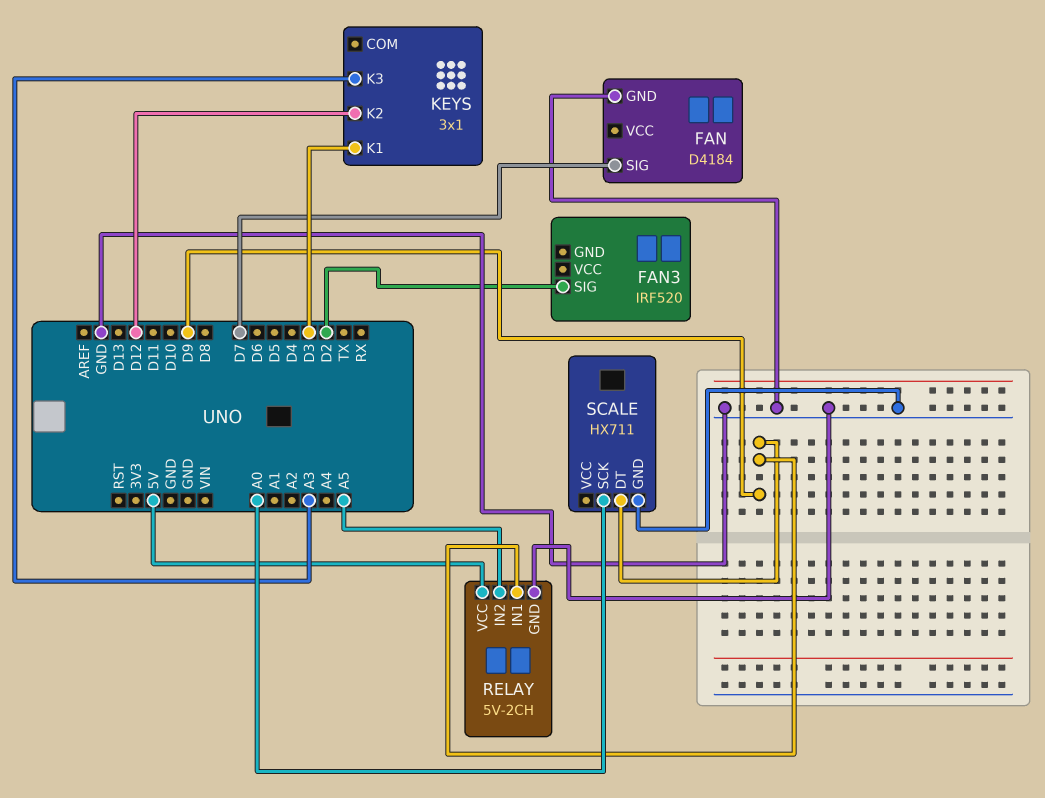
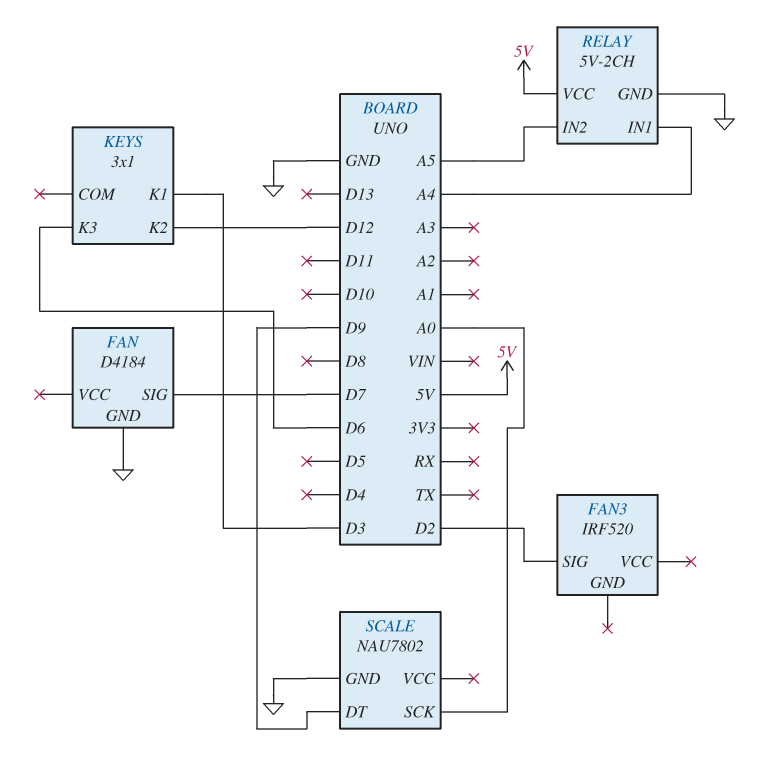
KEYS pin K3: A3 -> D6
RELAY pin IN1: D9 -> A4
SCALE: HX711 -> NAU7802

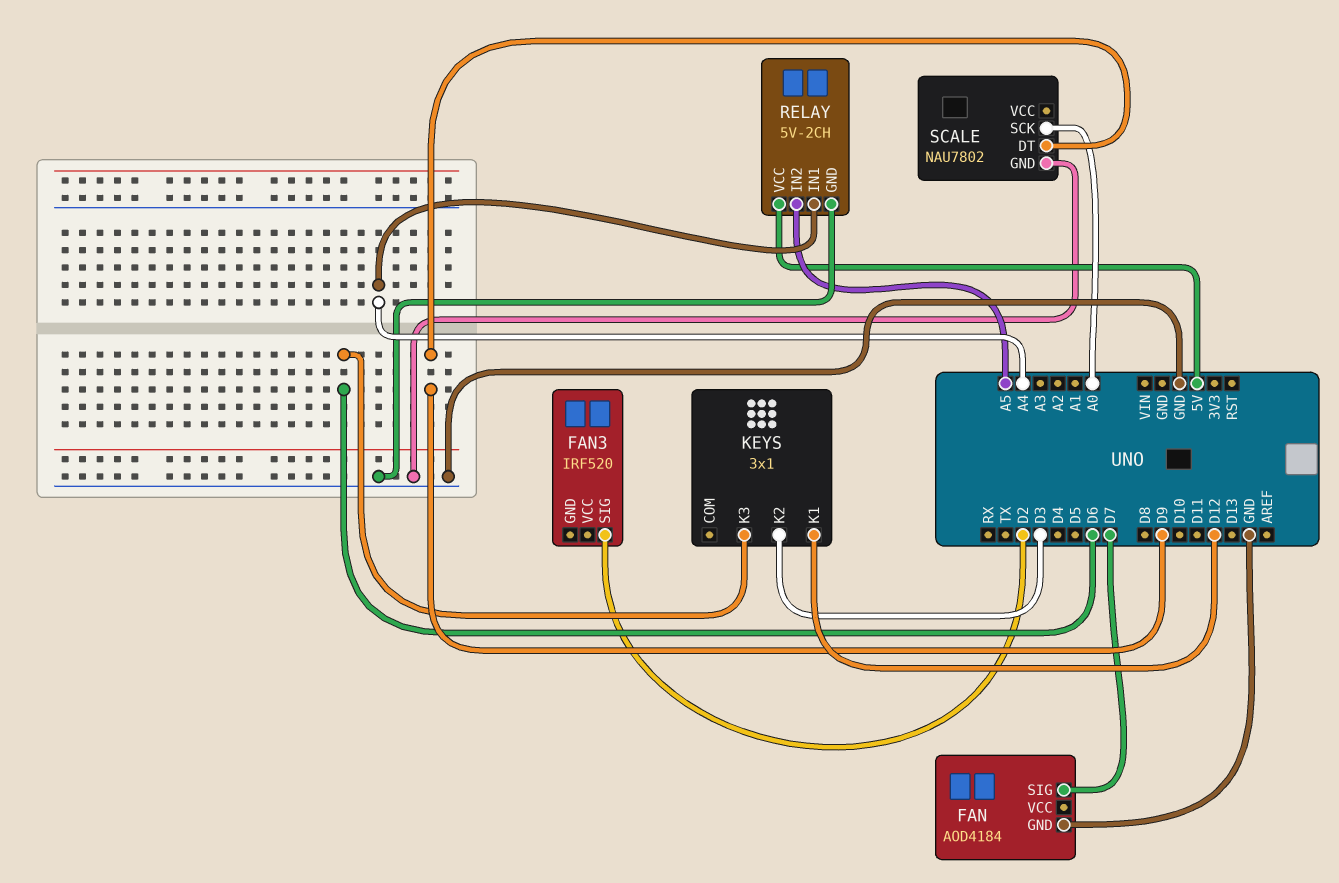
FAN: D4184 -> AOD4184
KEYS pin K1: D3 -> D12
KEYS pin K2: D12 -> D3

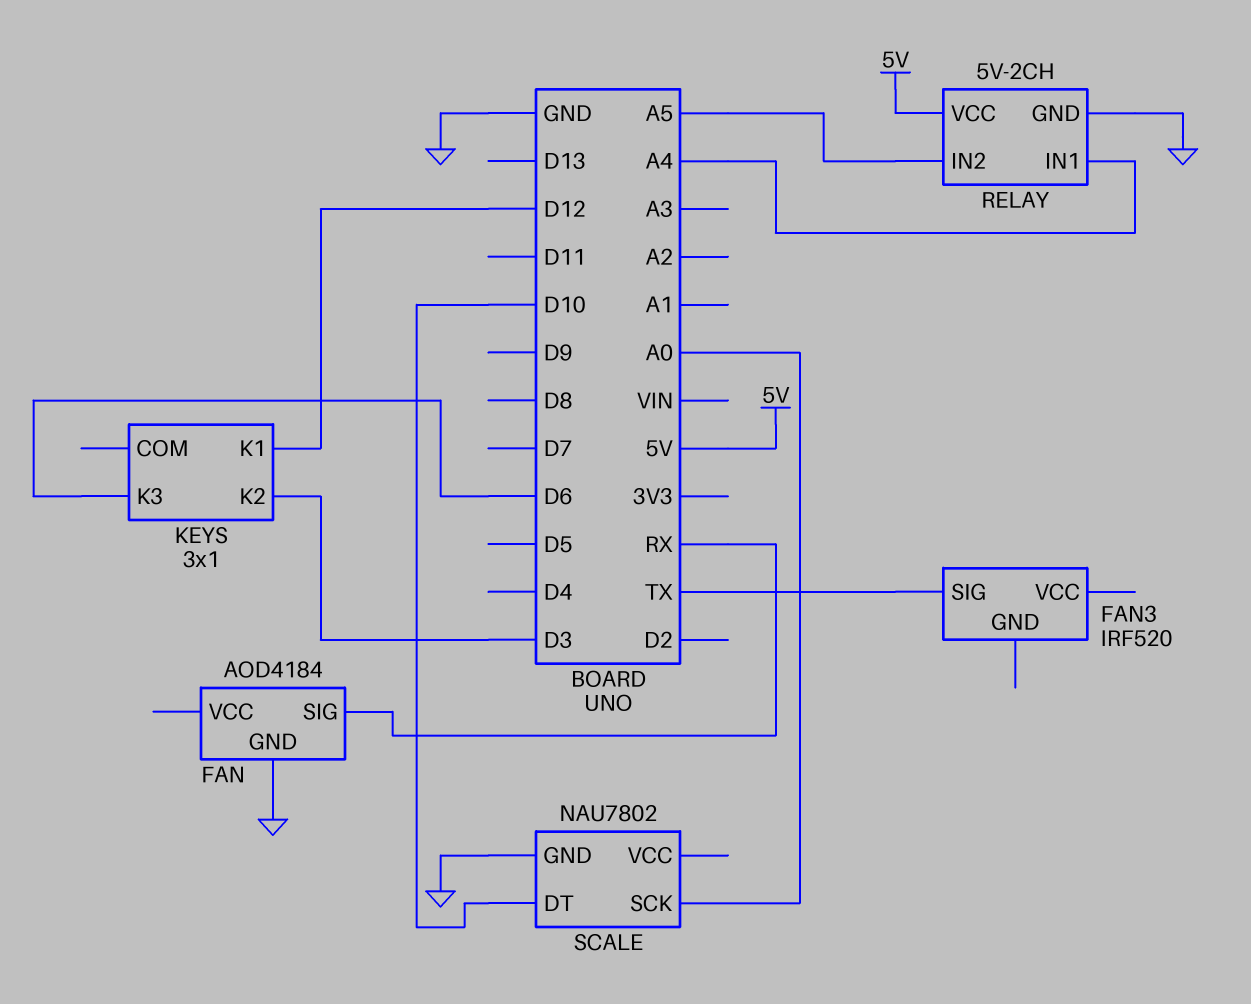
FAN pin SIG: D7 -> RX
FAN3 pin SIG: D2 -> TX
SCALE pin DT: D9 -> D10

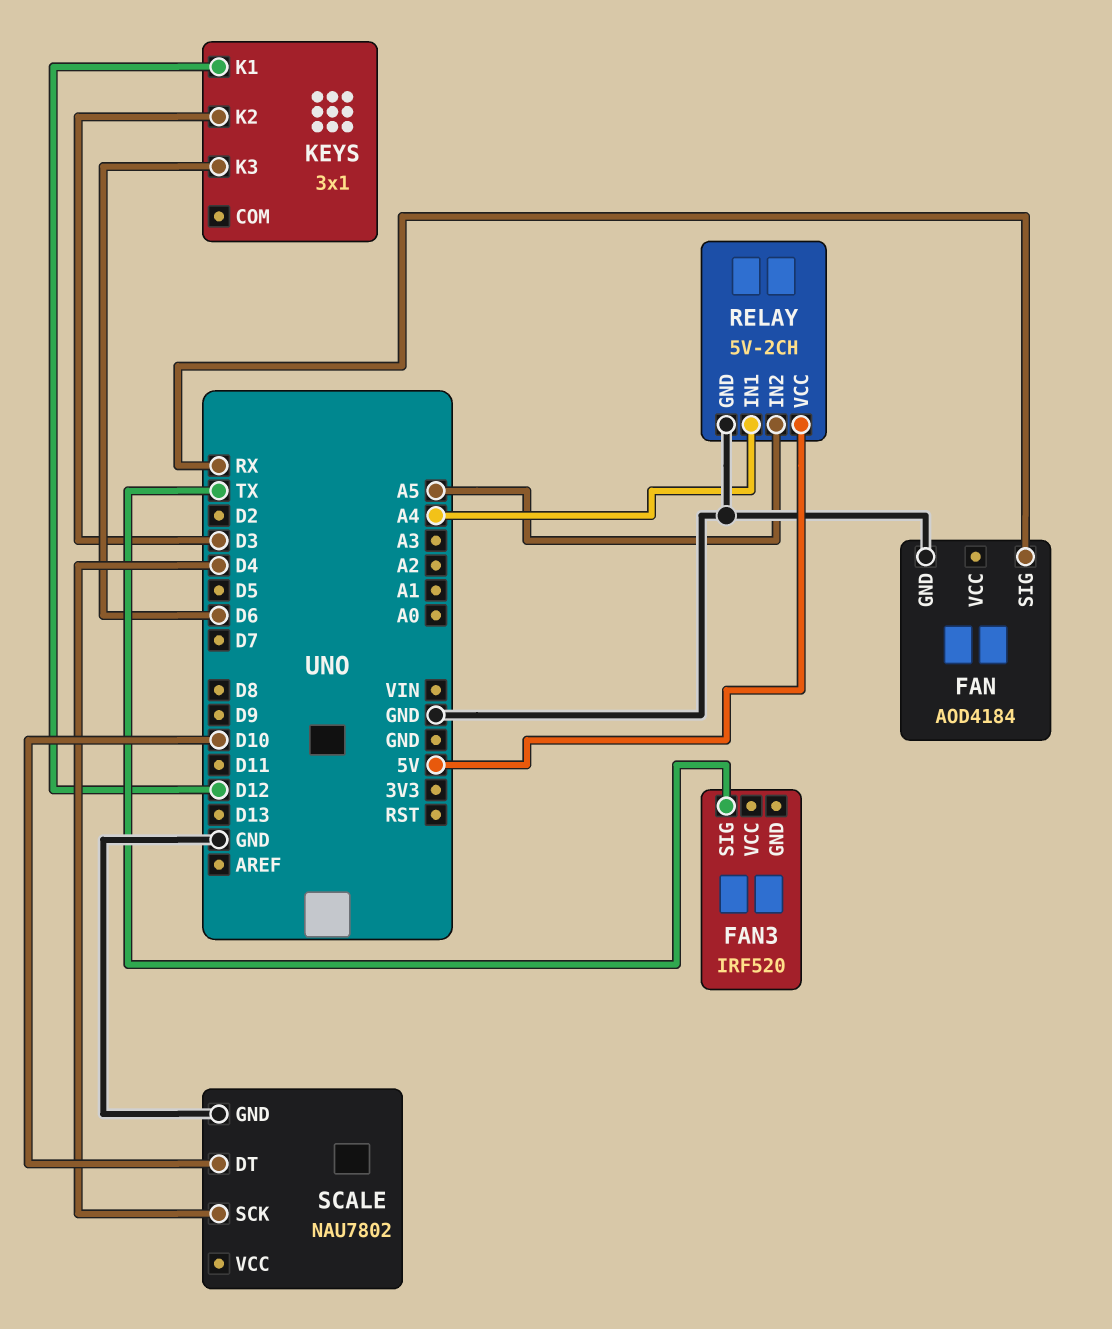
SCALE pin SCK: A0 -> D4

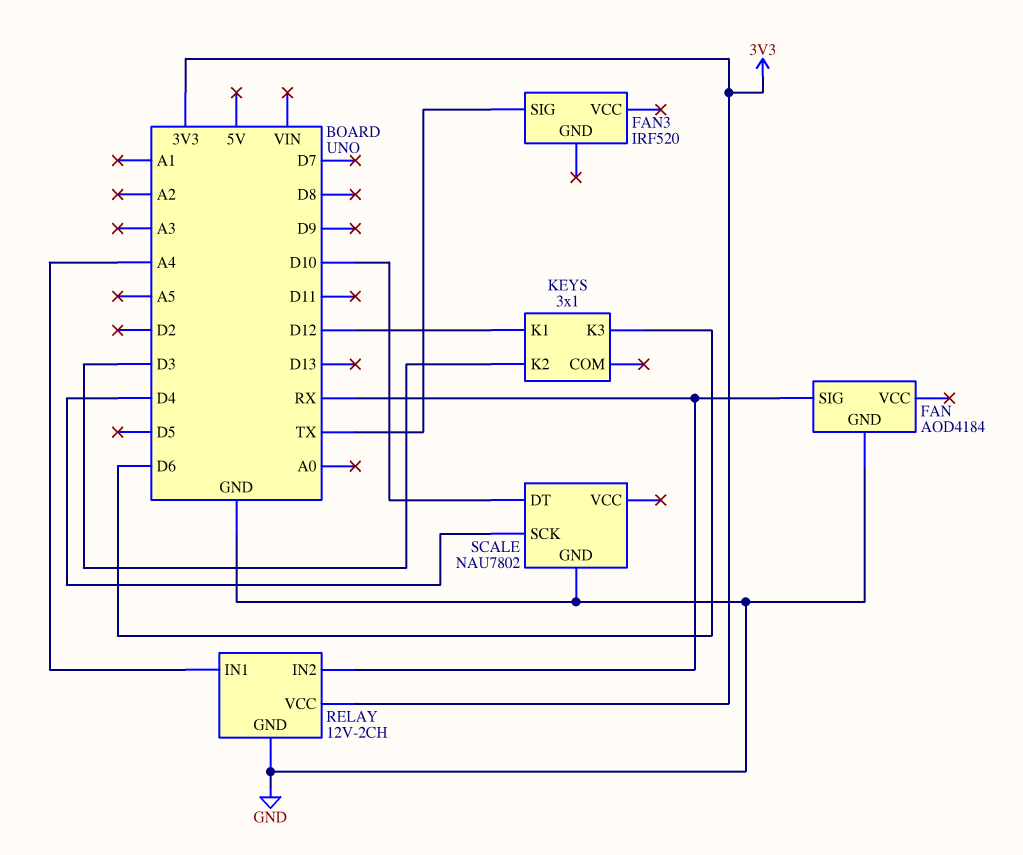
RELAY: 5V-2CH -> 12V-2CH
RELAY pin IN2: A5 -> RX
RELAY pin VCC: 5V -> 3V3

